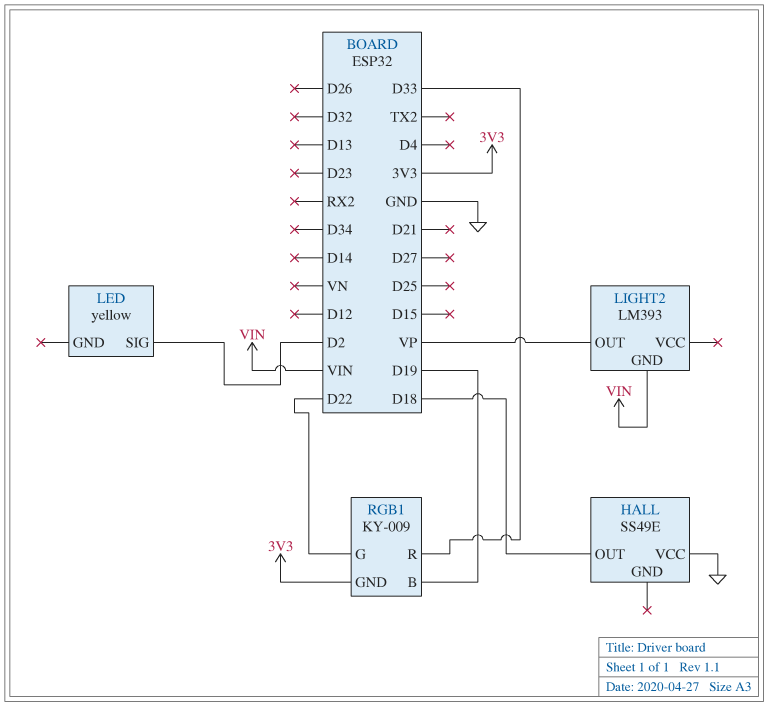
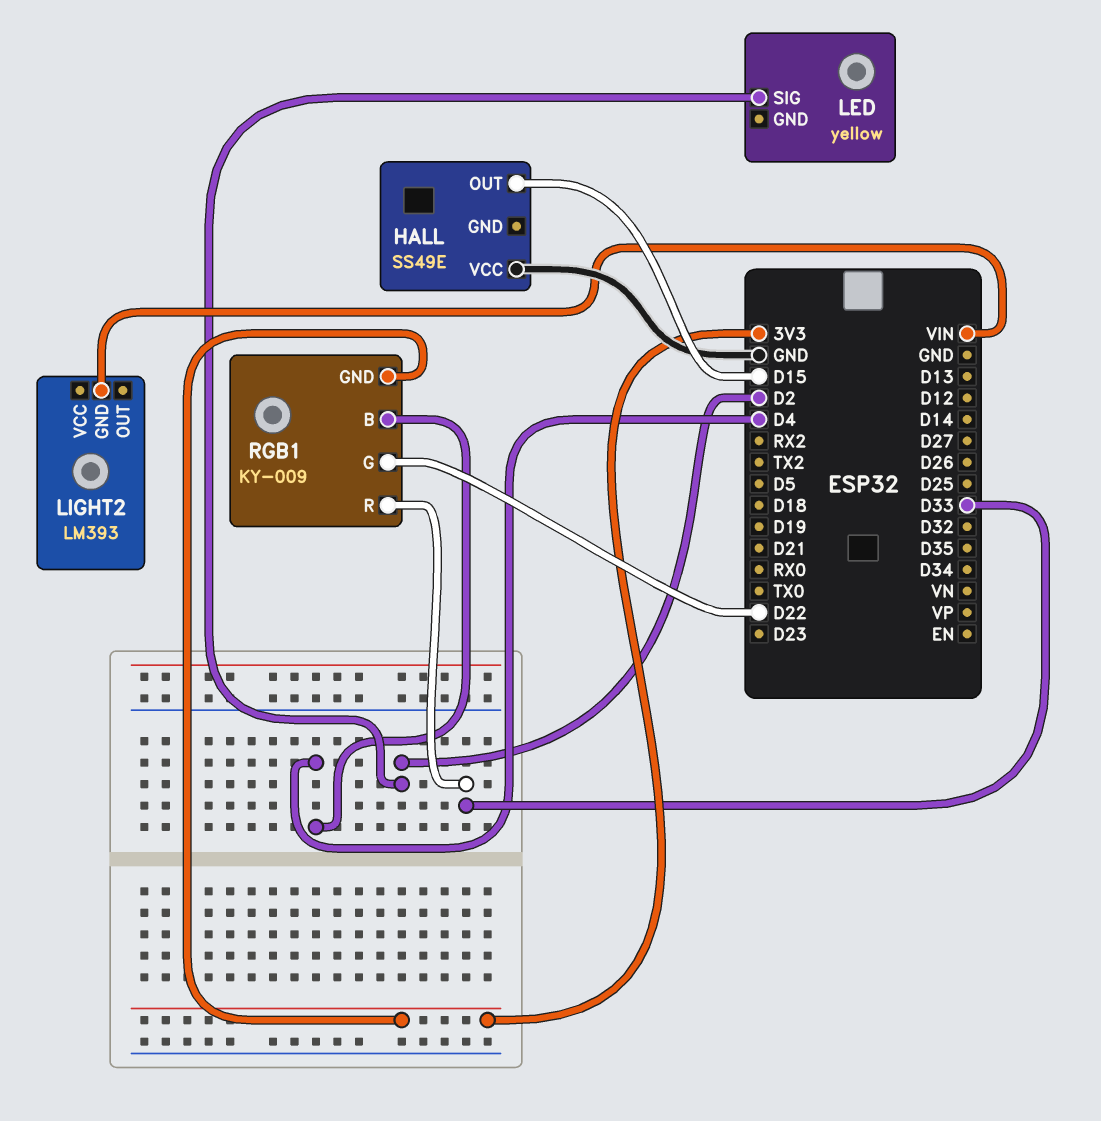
HALL pin OUT: D18 -> D15
LIGHT2 pin OUT: VP -> none
RGB1 pin B: D19 -> D4

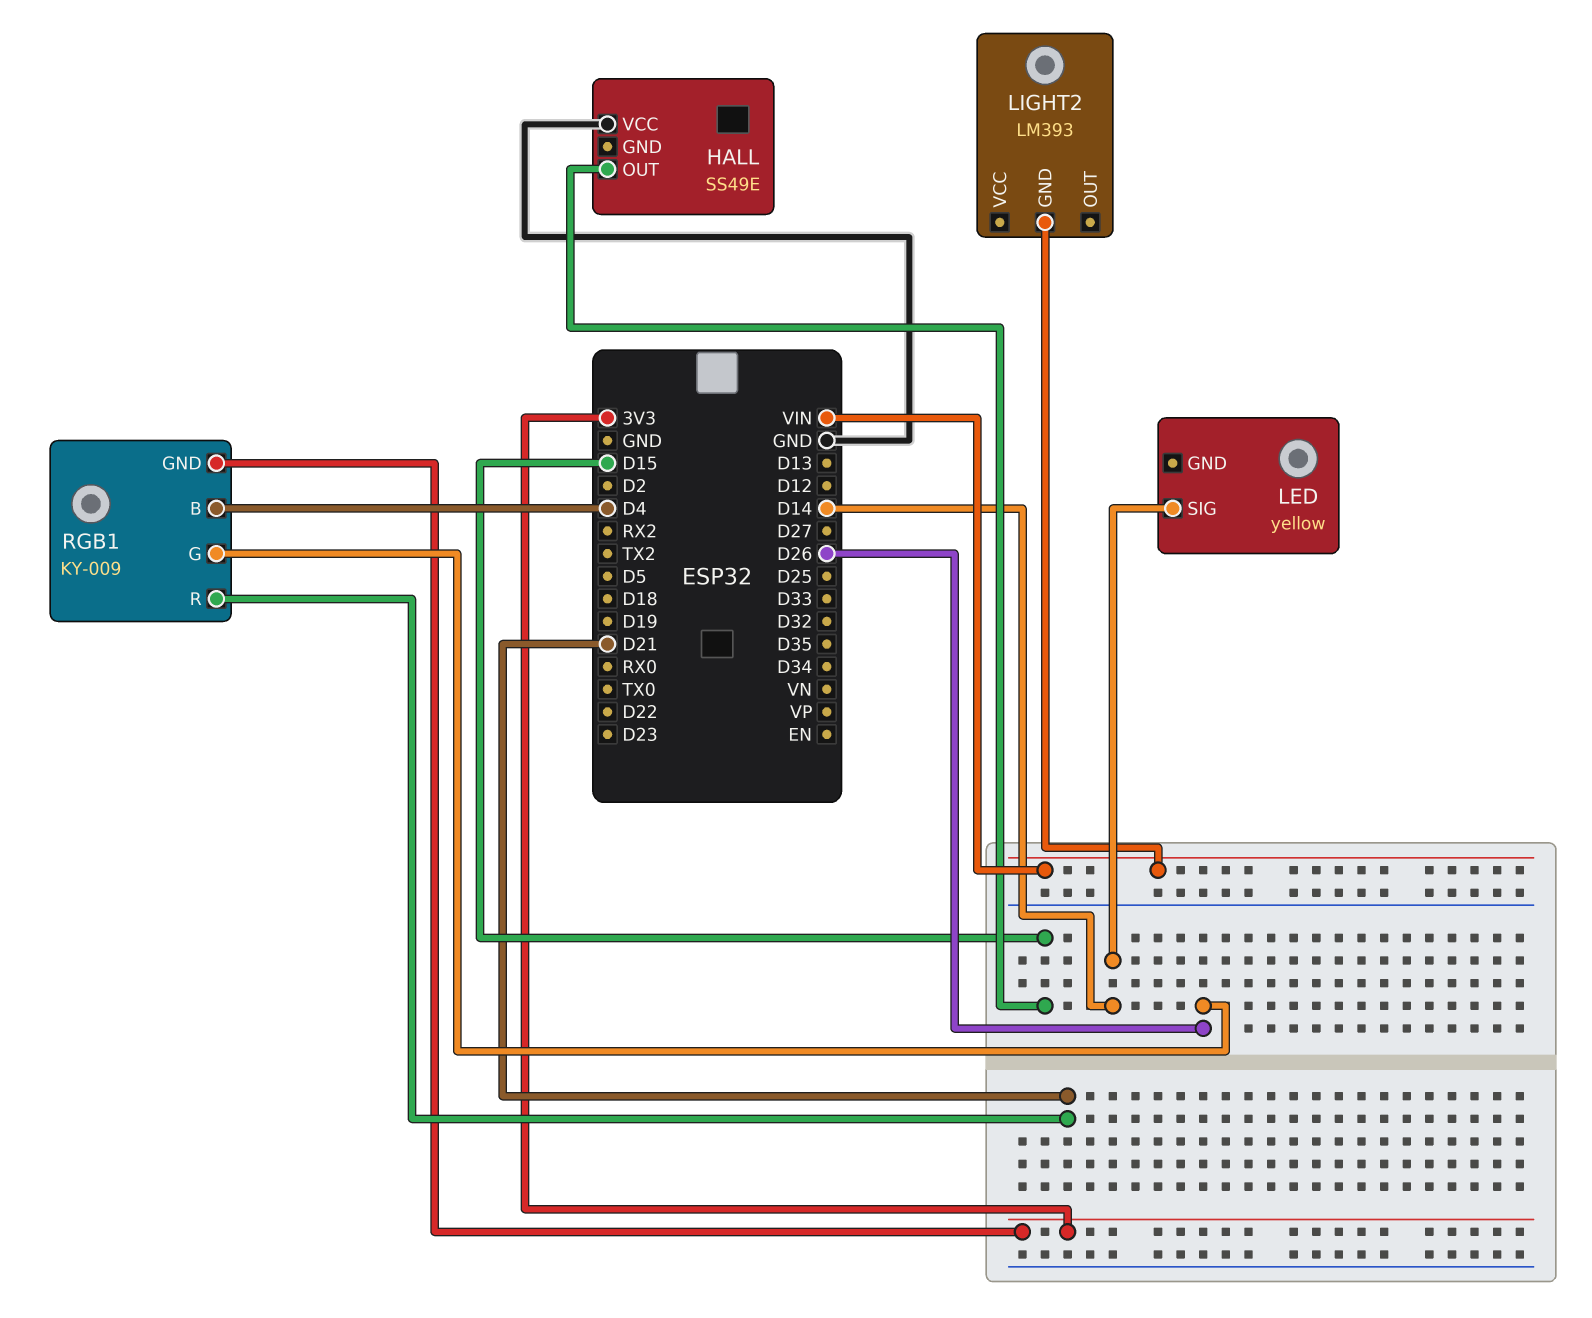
LED pin SIG: D2 -> D14
RGB1 pin G: D22 -> D26
RGB1 pin R: D33 -> D21

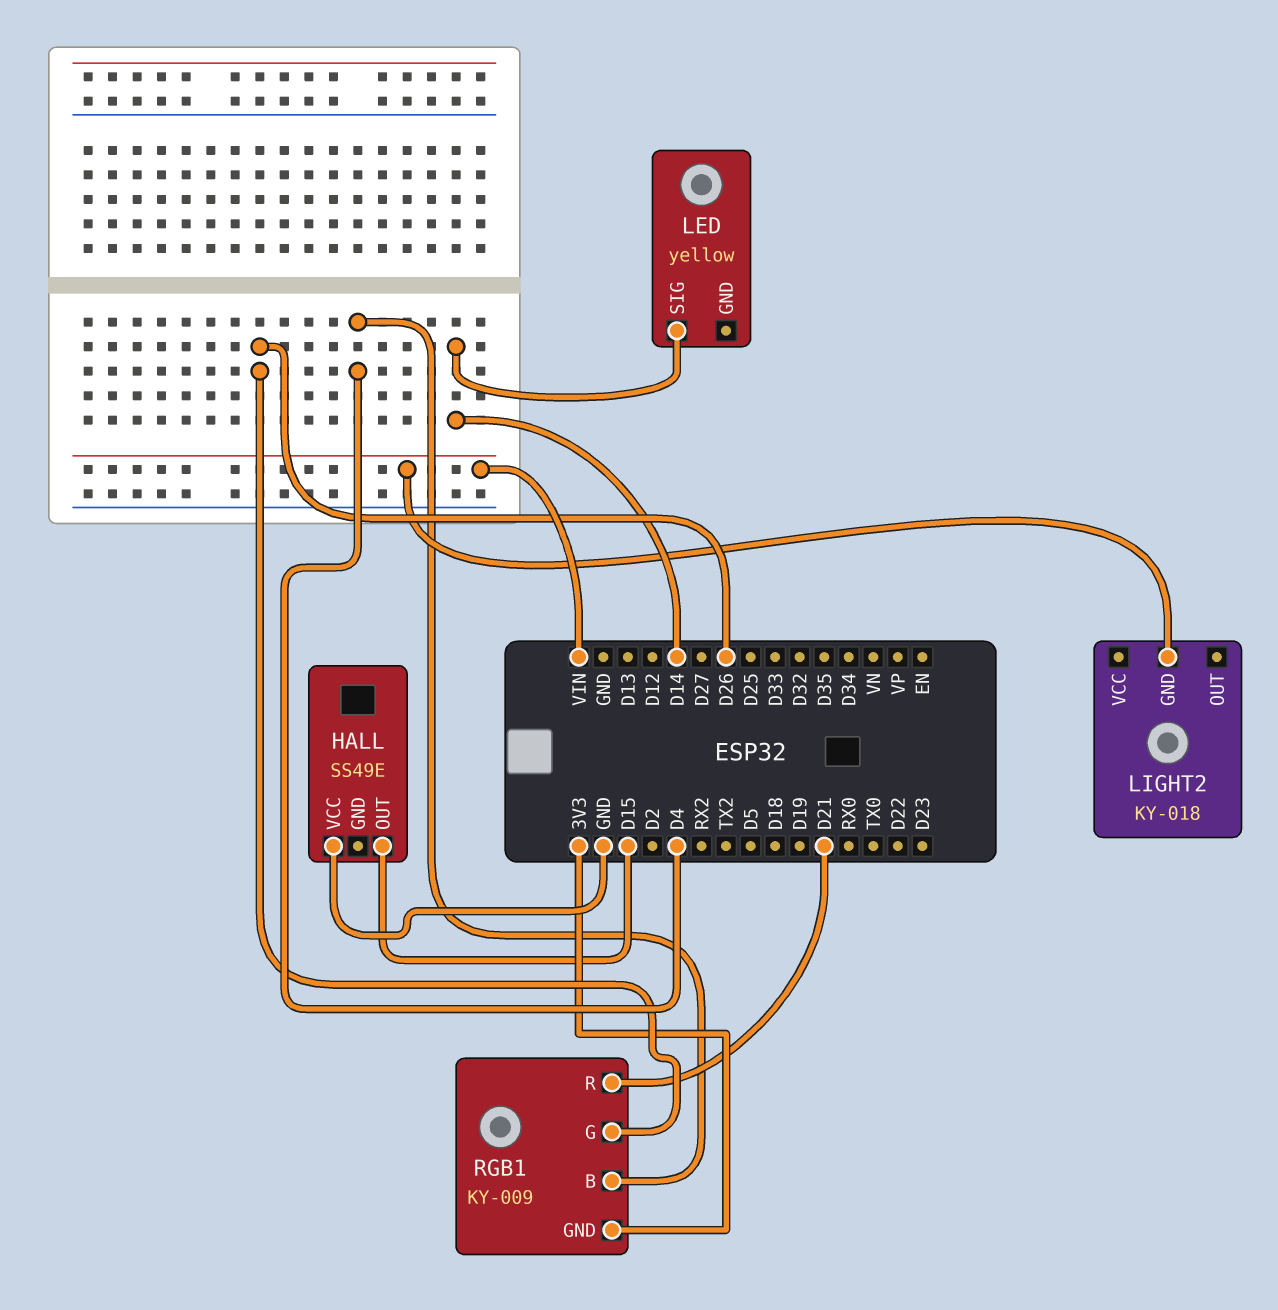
LIGHT2: LM393 -> KY-018

